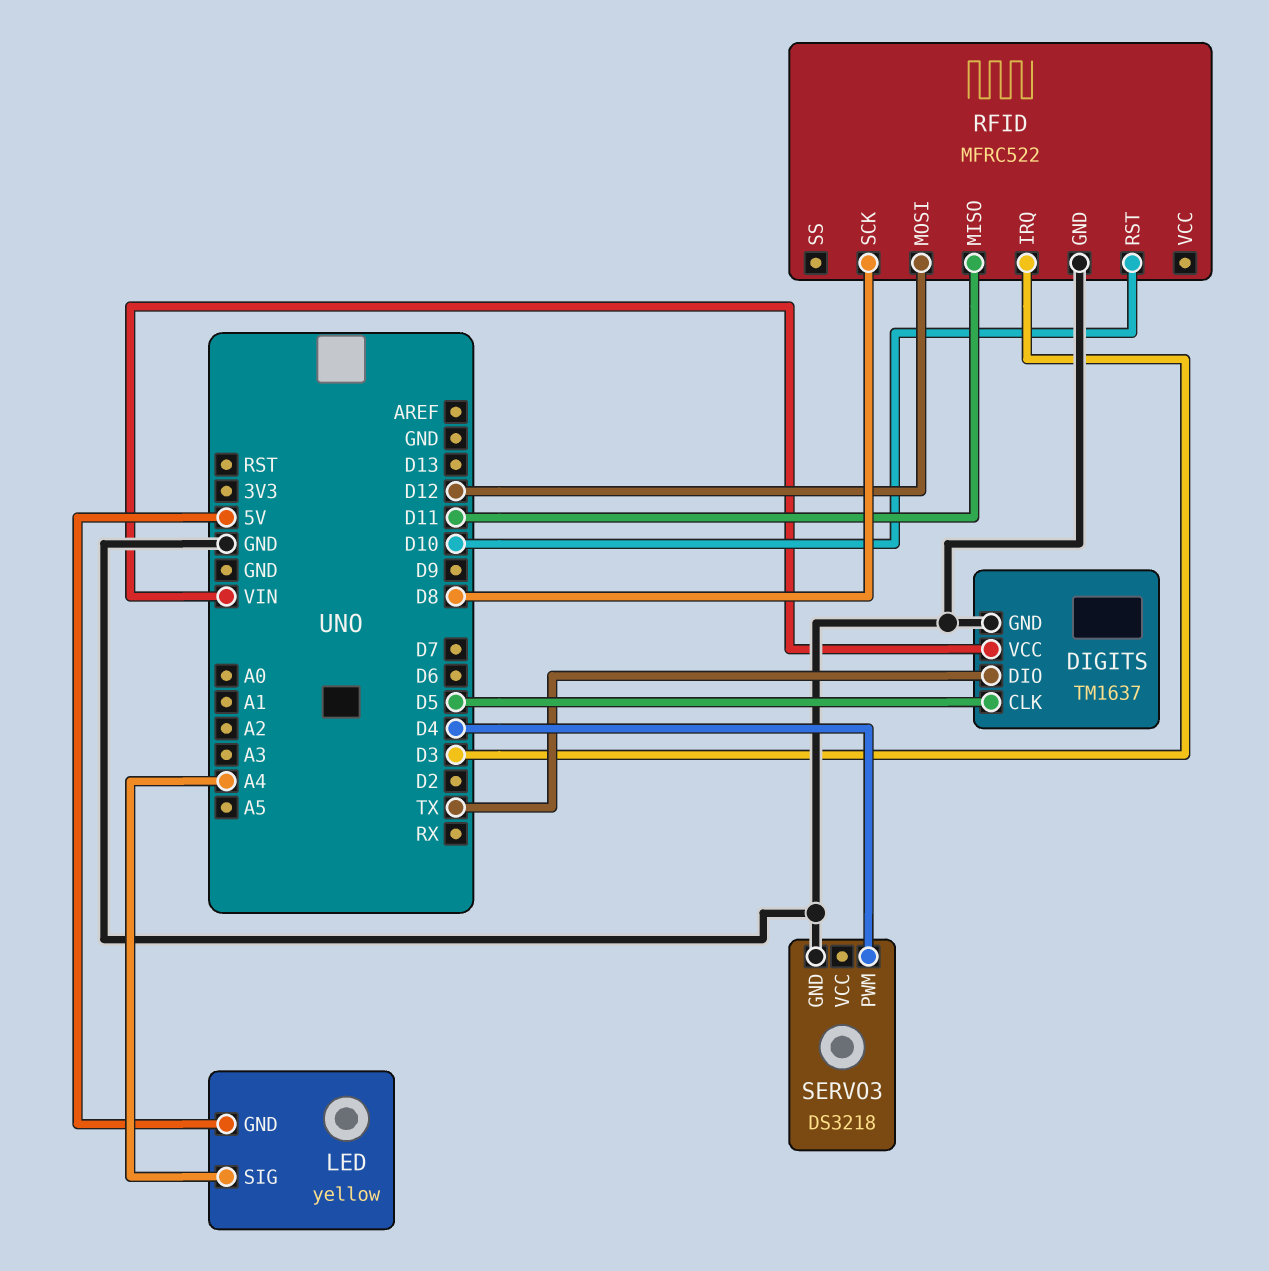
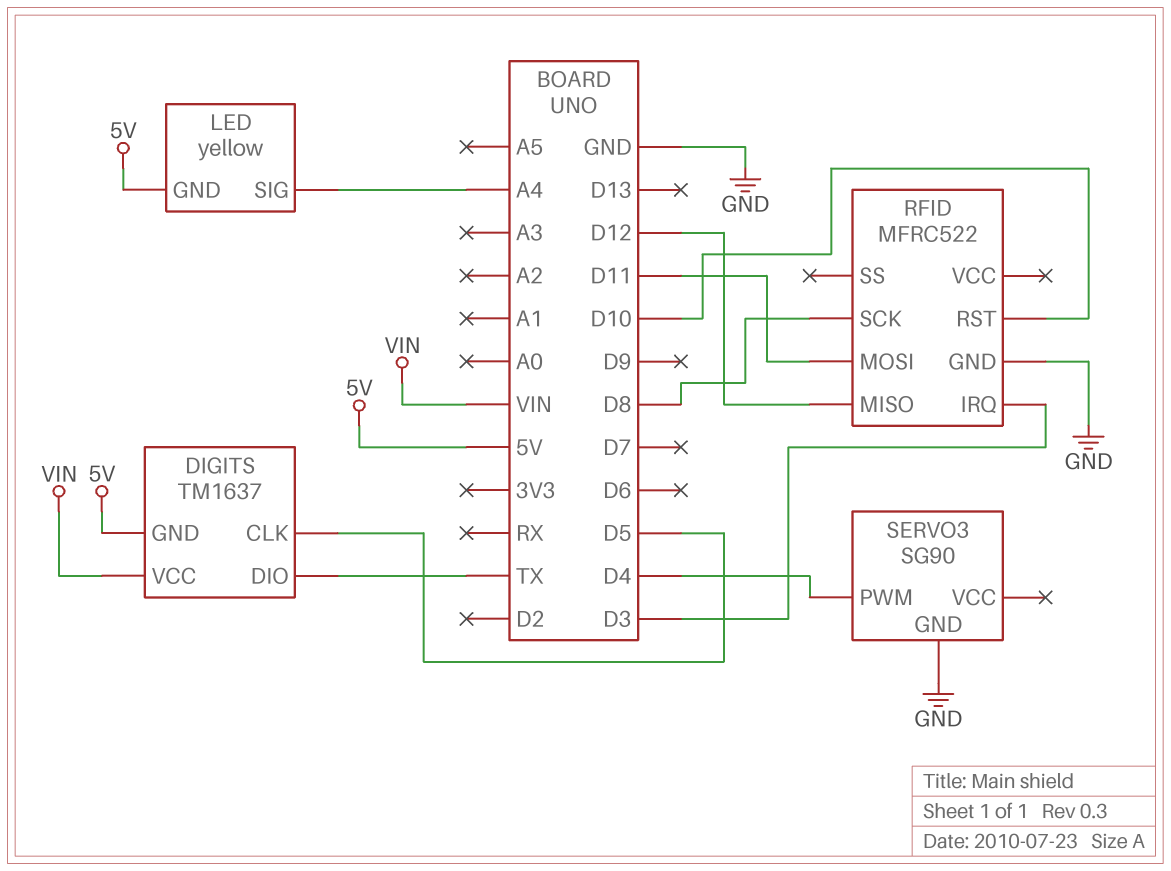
DIGITS pin GND: GND -> 5V
RFID pin MISO: D11 -> D12
RFID pin MOSI: D12 -> D11
SERVO3: DS3218 -> SG90

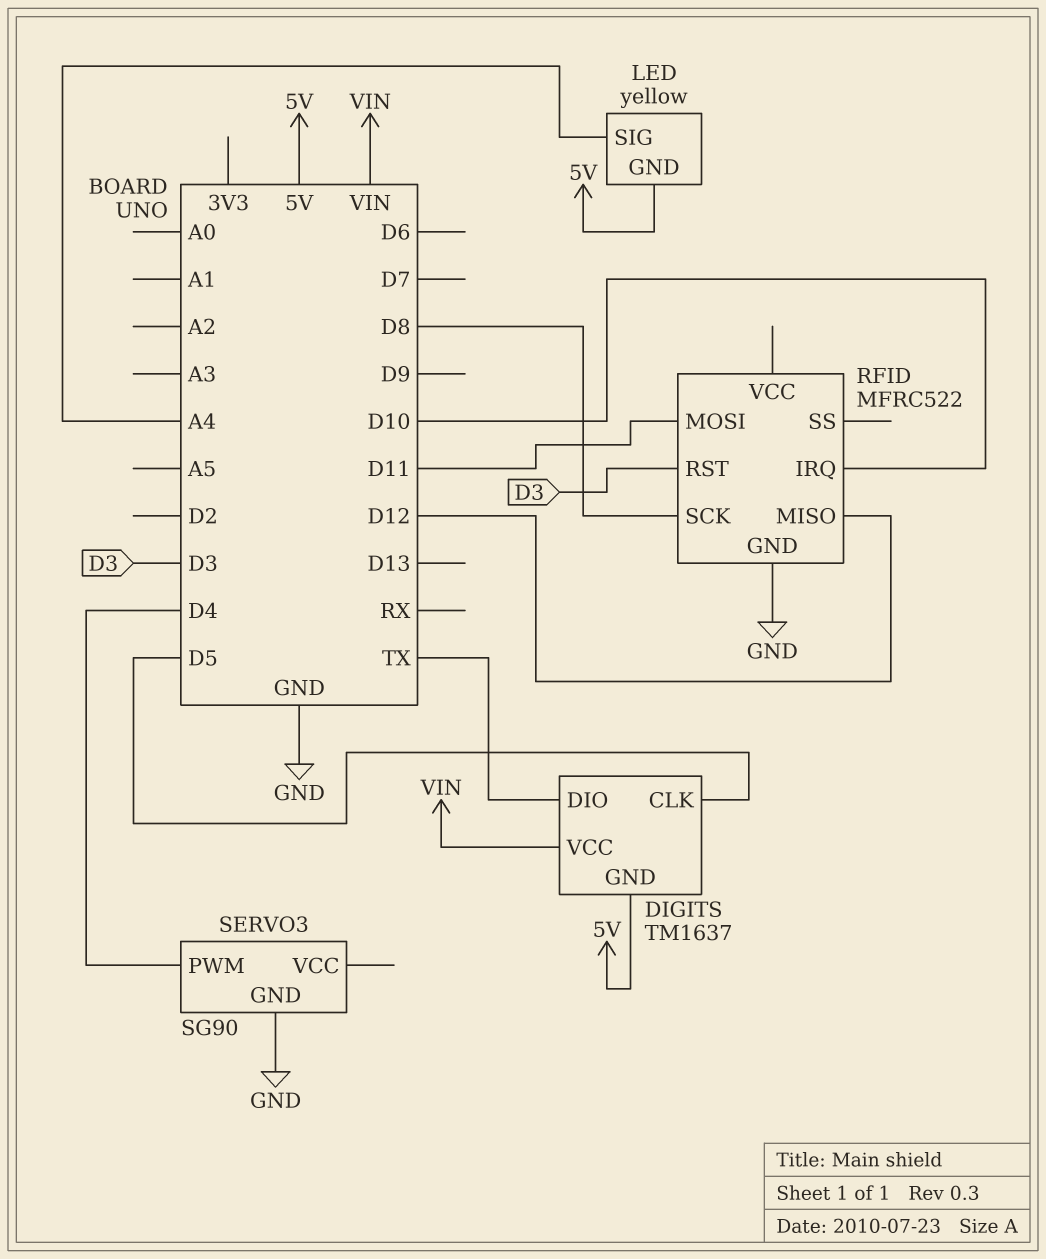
RFID pin IRQ: D3 -> D10
RFID pin RST: D10 -> D3

